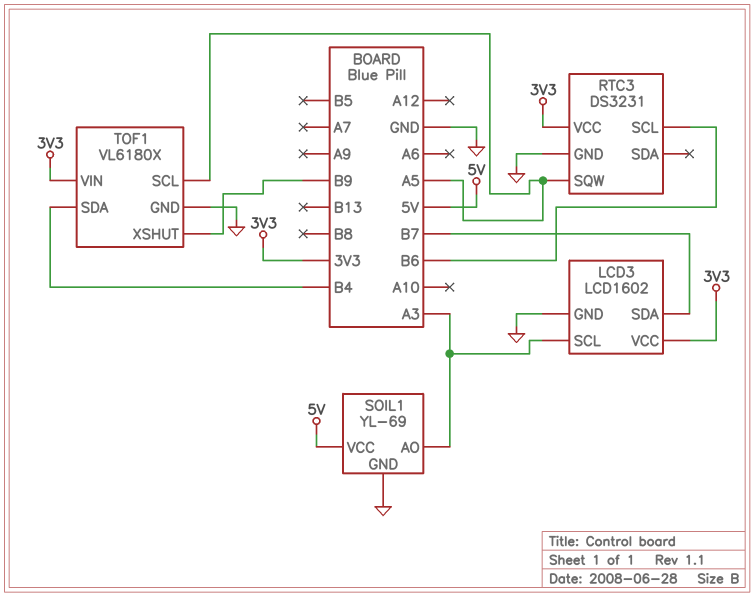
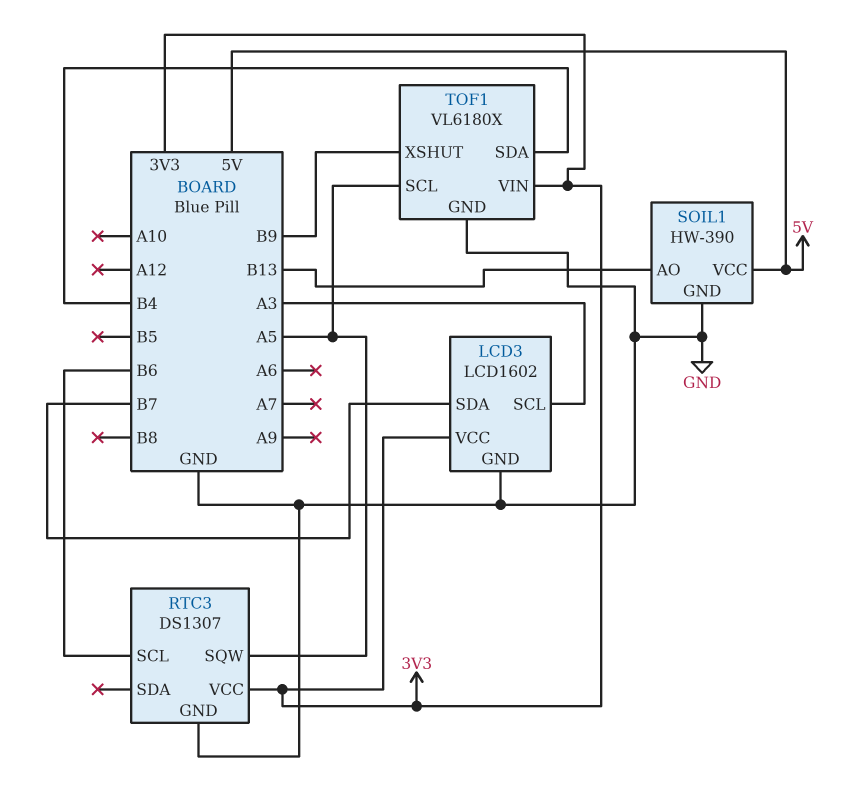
RTC3: DS3231 -> DS1307
SOIL1: YL-69 -> HW-390
SOIL1 pin AO: A3 -> B13

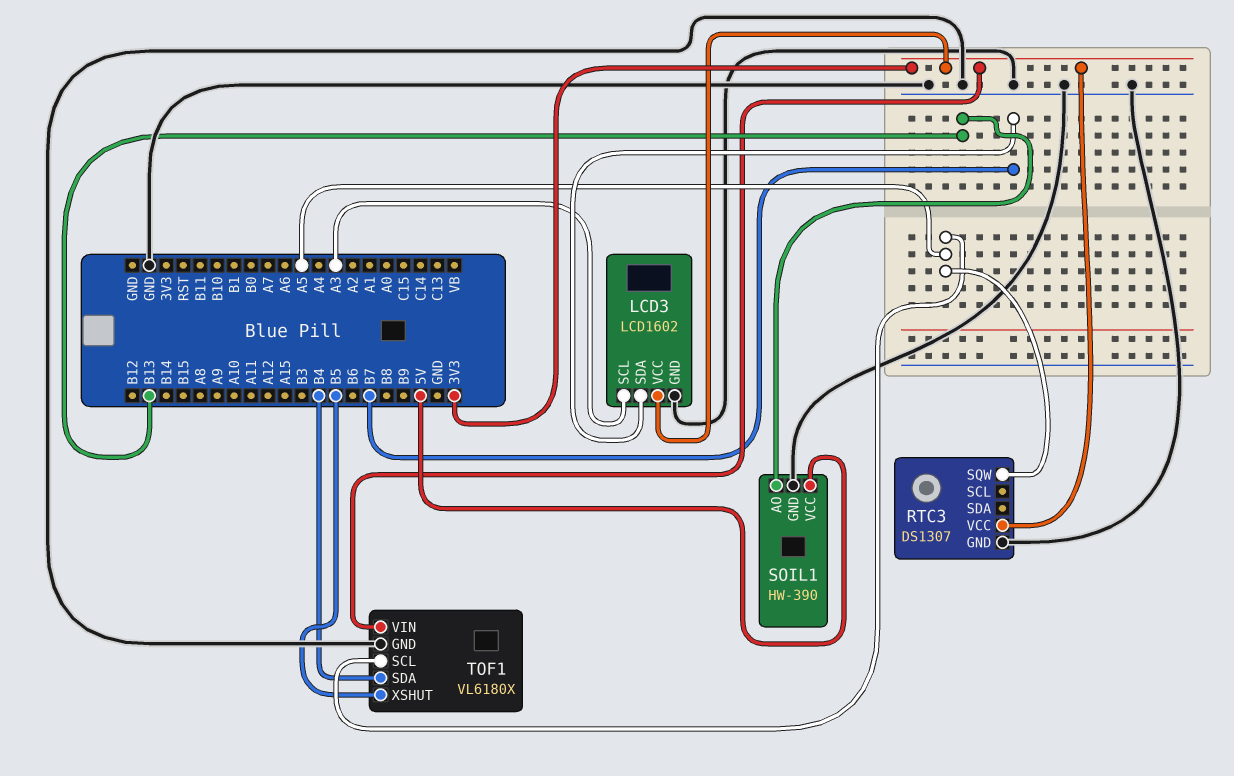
RTC3 pin SCL: B6 -> none
TOF1 pin XSHUT: B9 -> B5

